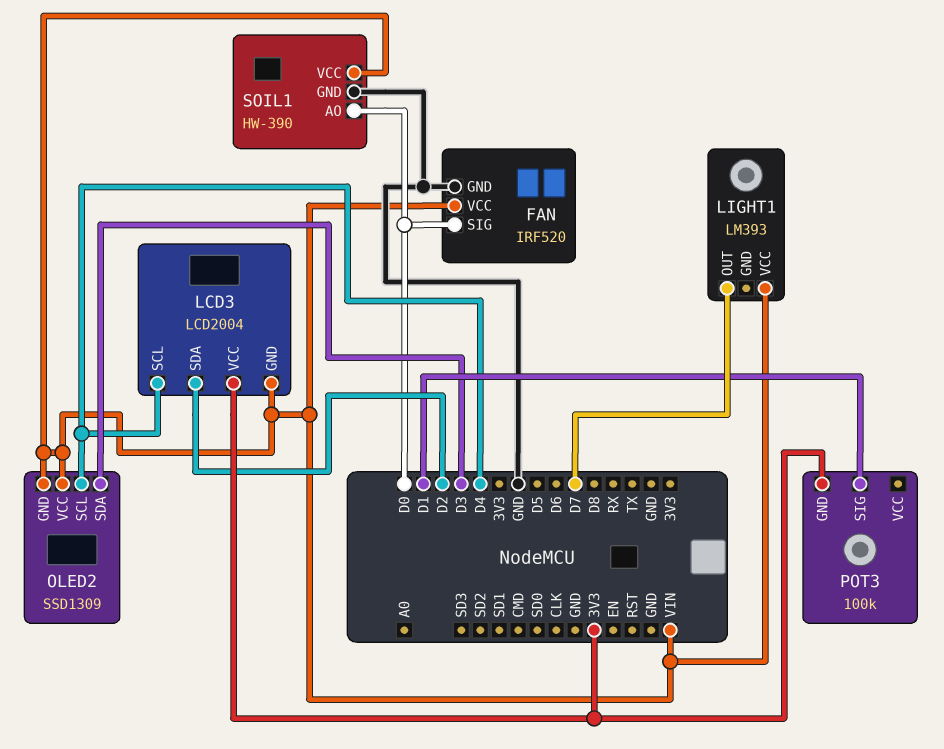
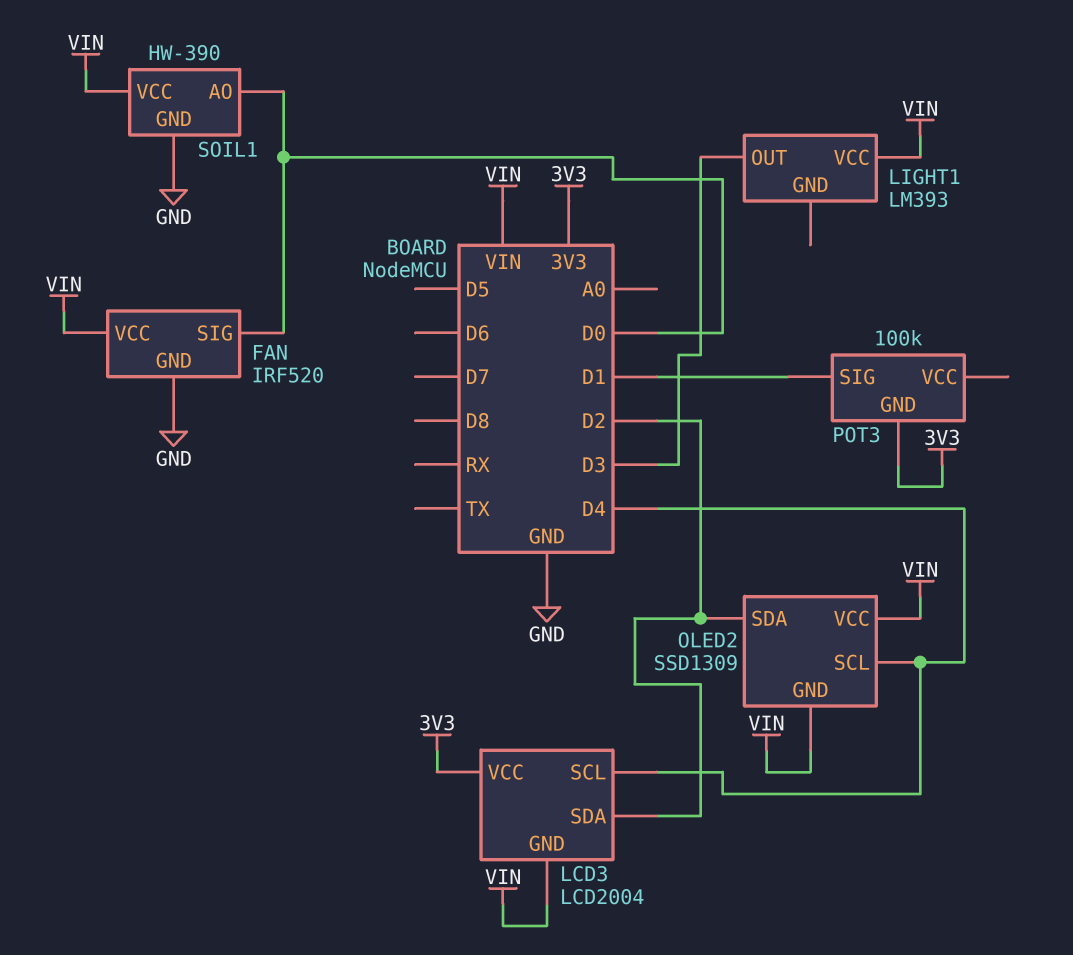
LIGHT1 pin OUT: D7 -> D3
OLED2 pin SDA: D3 -> D2

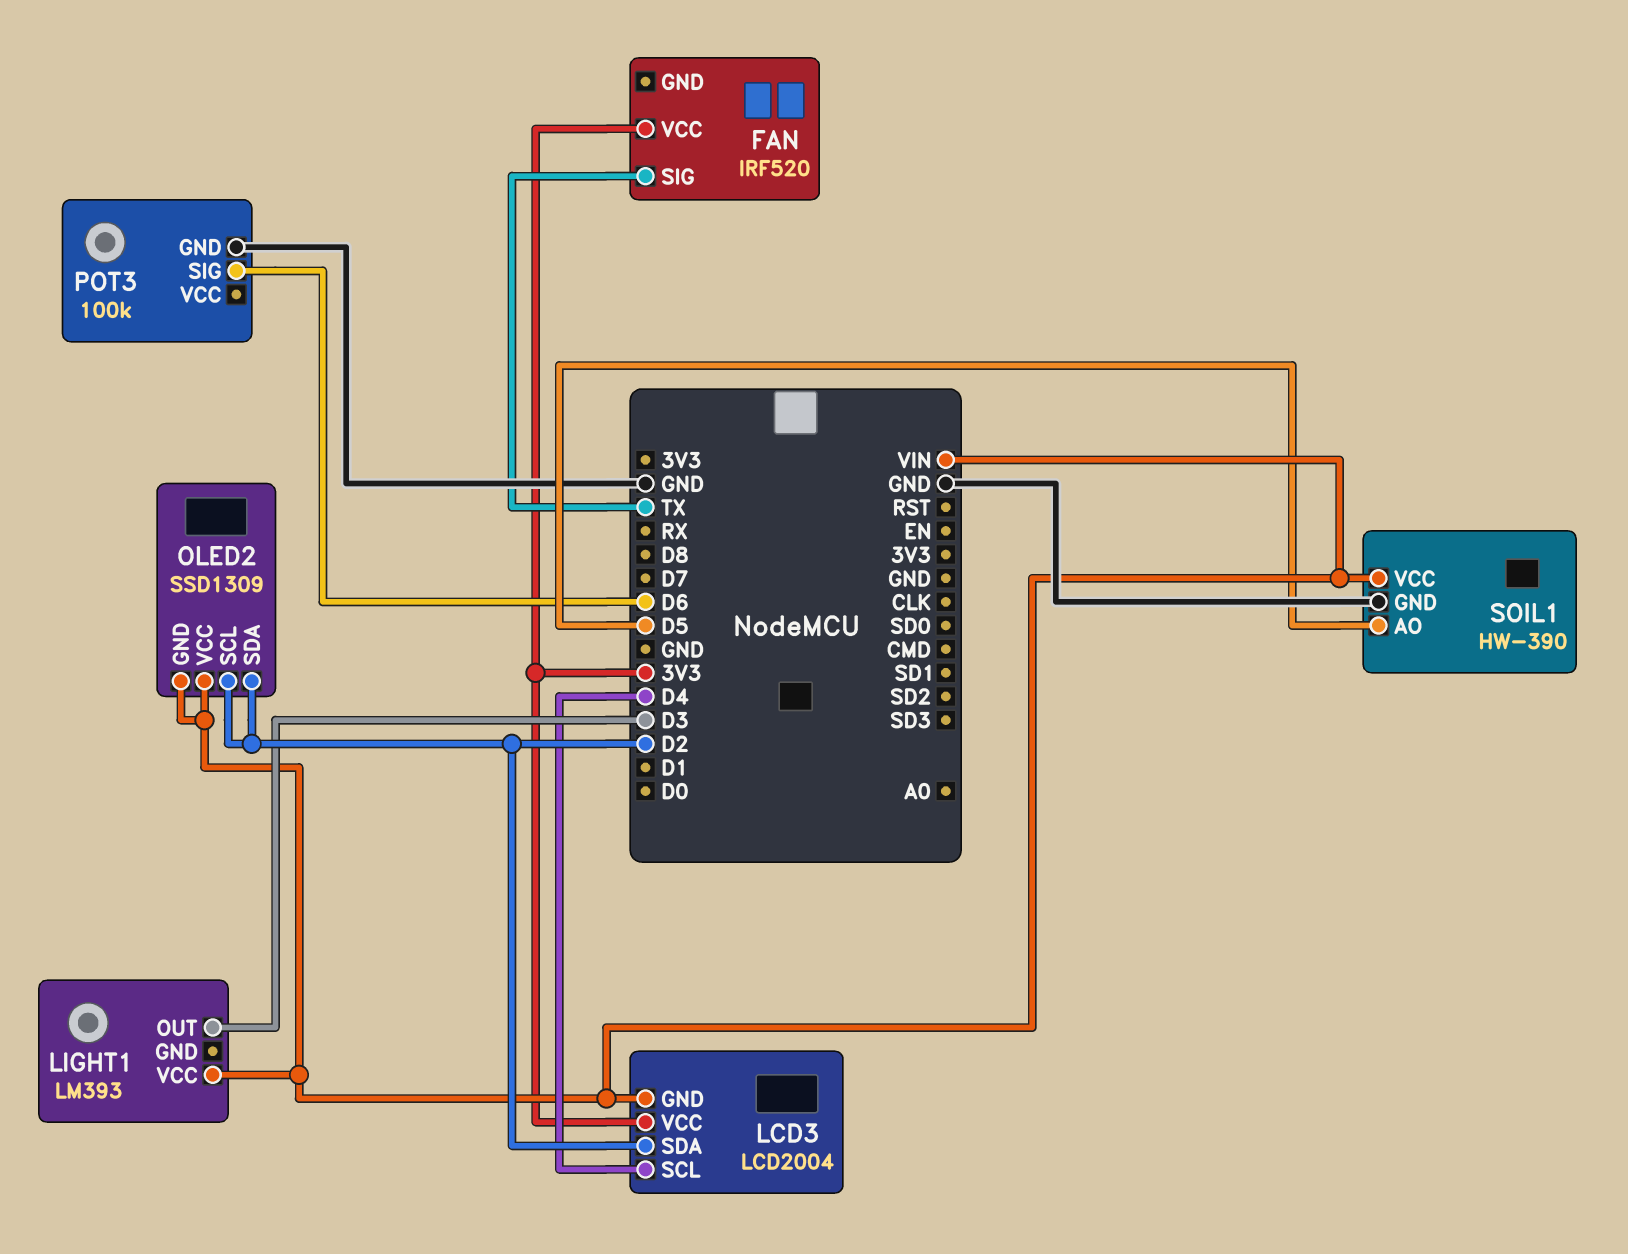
FAN pin GND: GND -> none
FAN pin SIG: D0 -> TX
FAN pin VCC: VIN -> 3V3
OLED2 pin SCL: D4 -> D2
POT3 pin GND: 3V3 -> GND
POT3 pin SIG: D1 -> D6
SOIL1 pin AO: D0 -> D5

